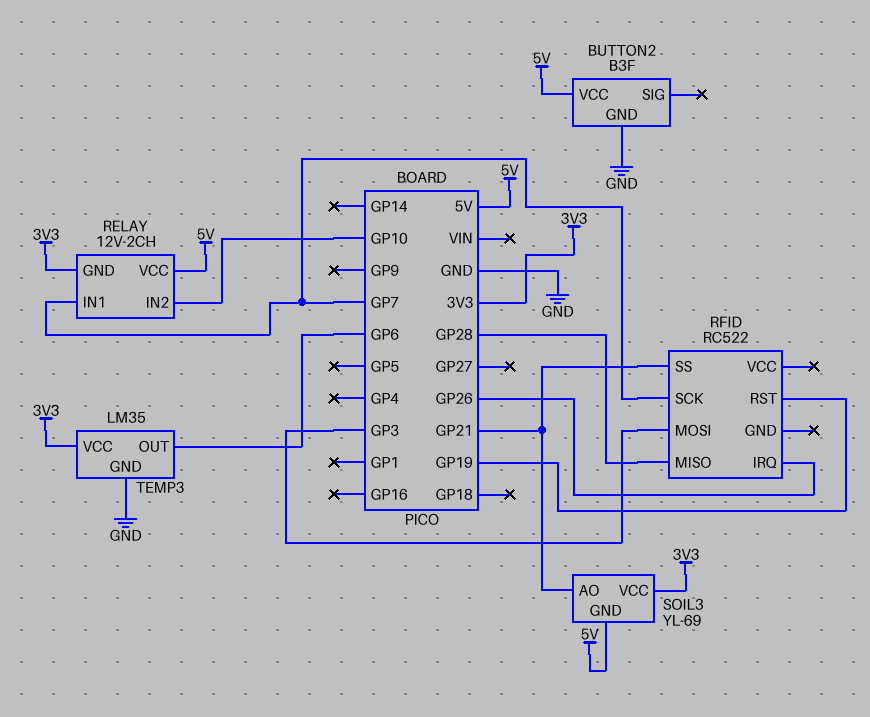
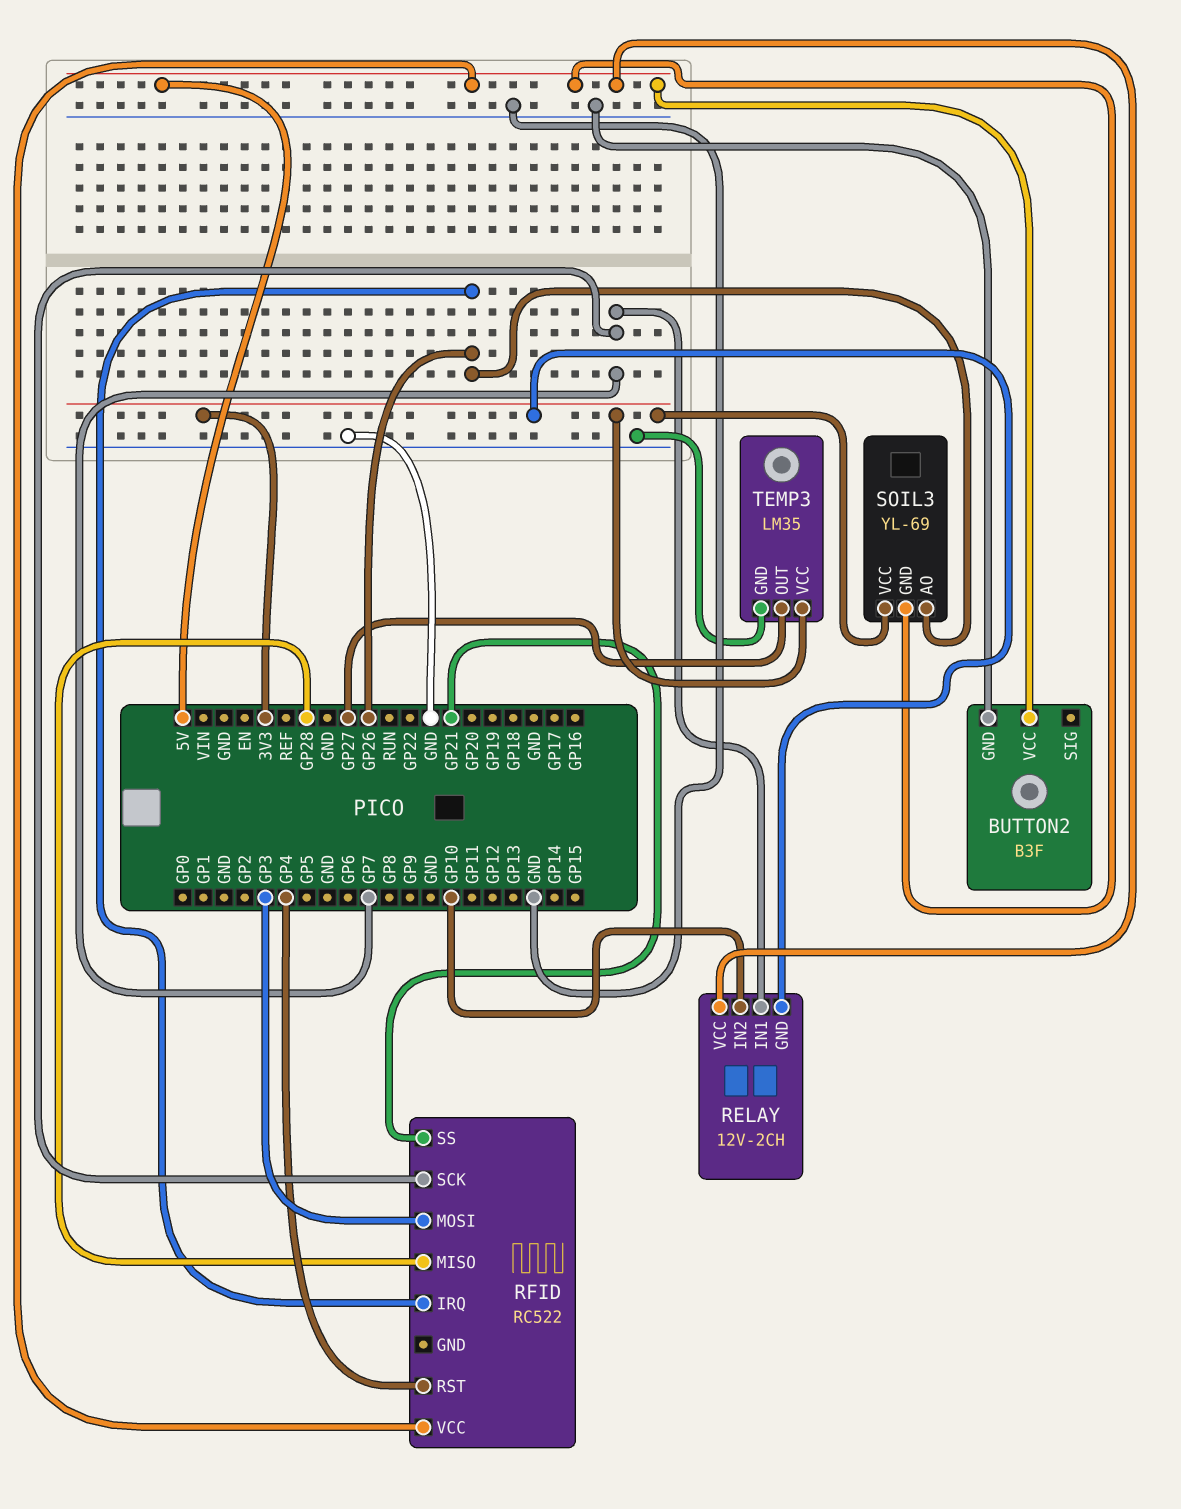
RFID pin RST: GP19 -> GP4
RFID pin VCC: none -> 5V
SOIL3 pin AO: GP21 -> GP26
TEMP3 pin OUT: GP6 -> GP27

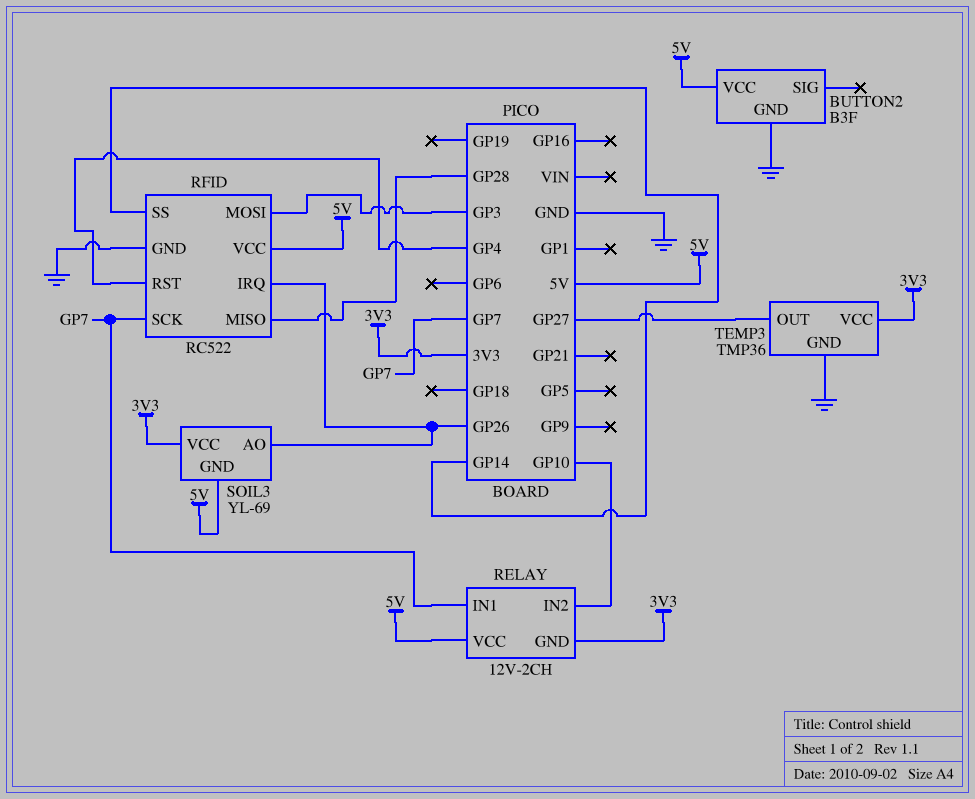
RFID pin GND: none -> GND
RFID pin SS: GP21 -> GP14
TEMP3: LM35 -> TMP36

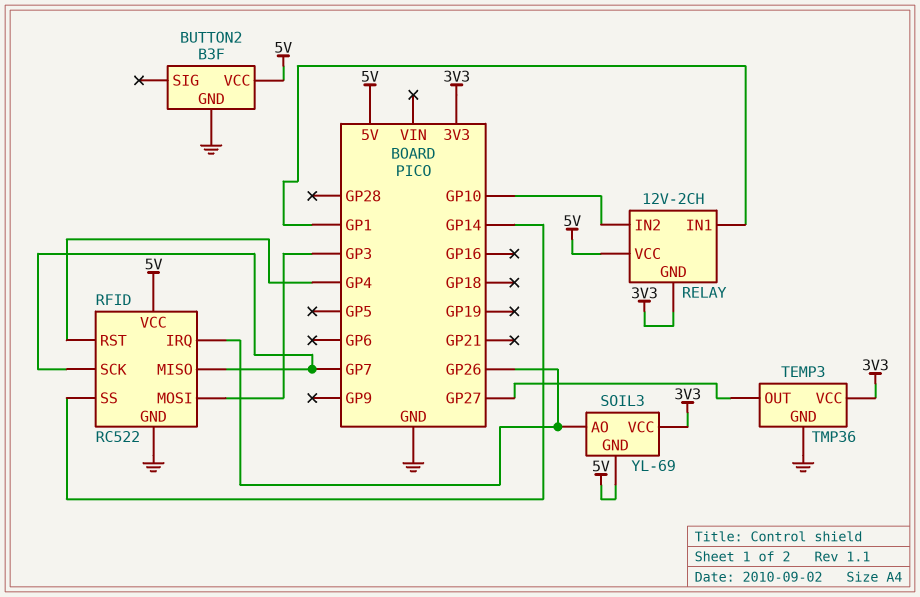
RELAY pin IN1: GP7 -> GP1
RFID pin MISO: GP28 -> GP7

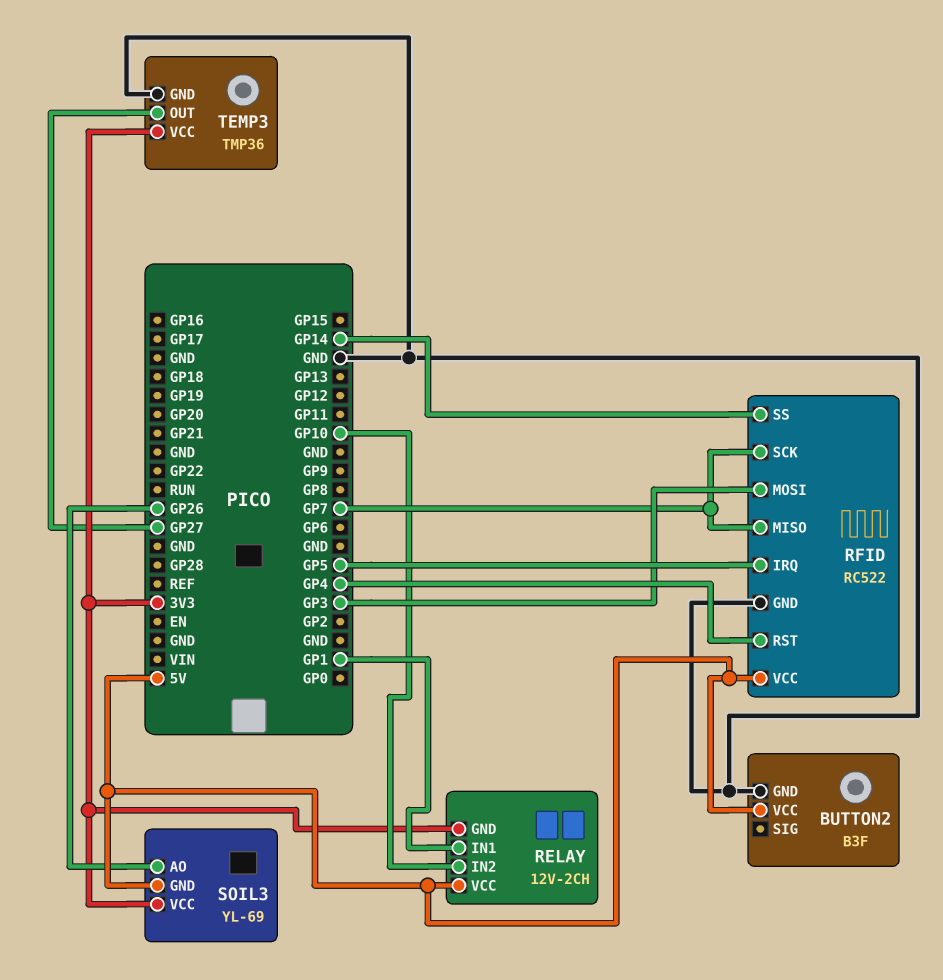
RFID pin IRQ: GP26 -> GP5

